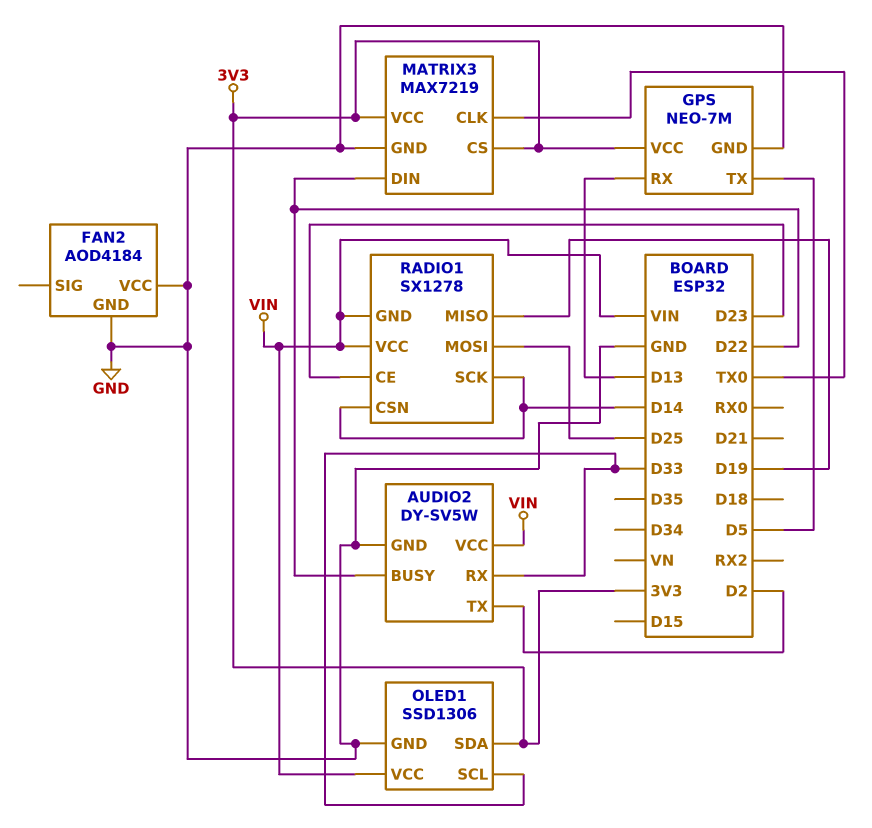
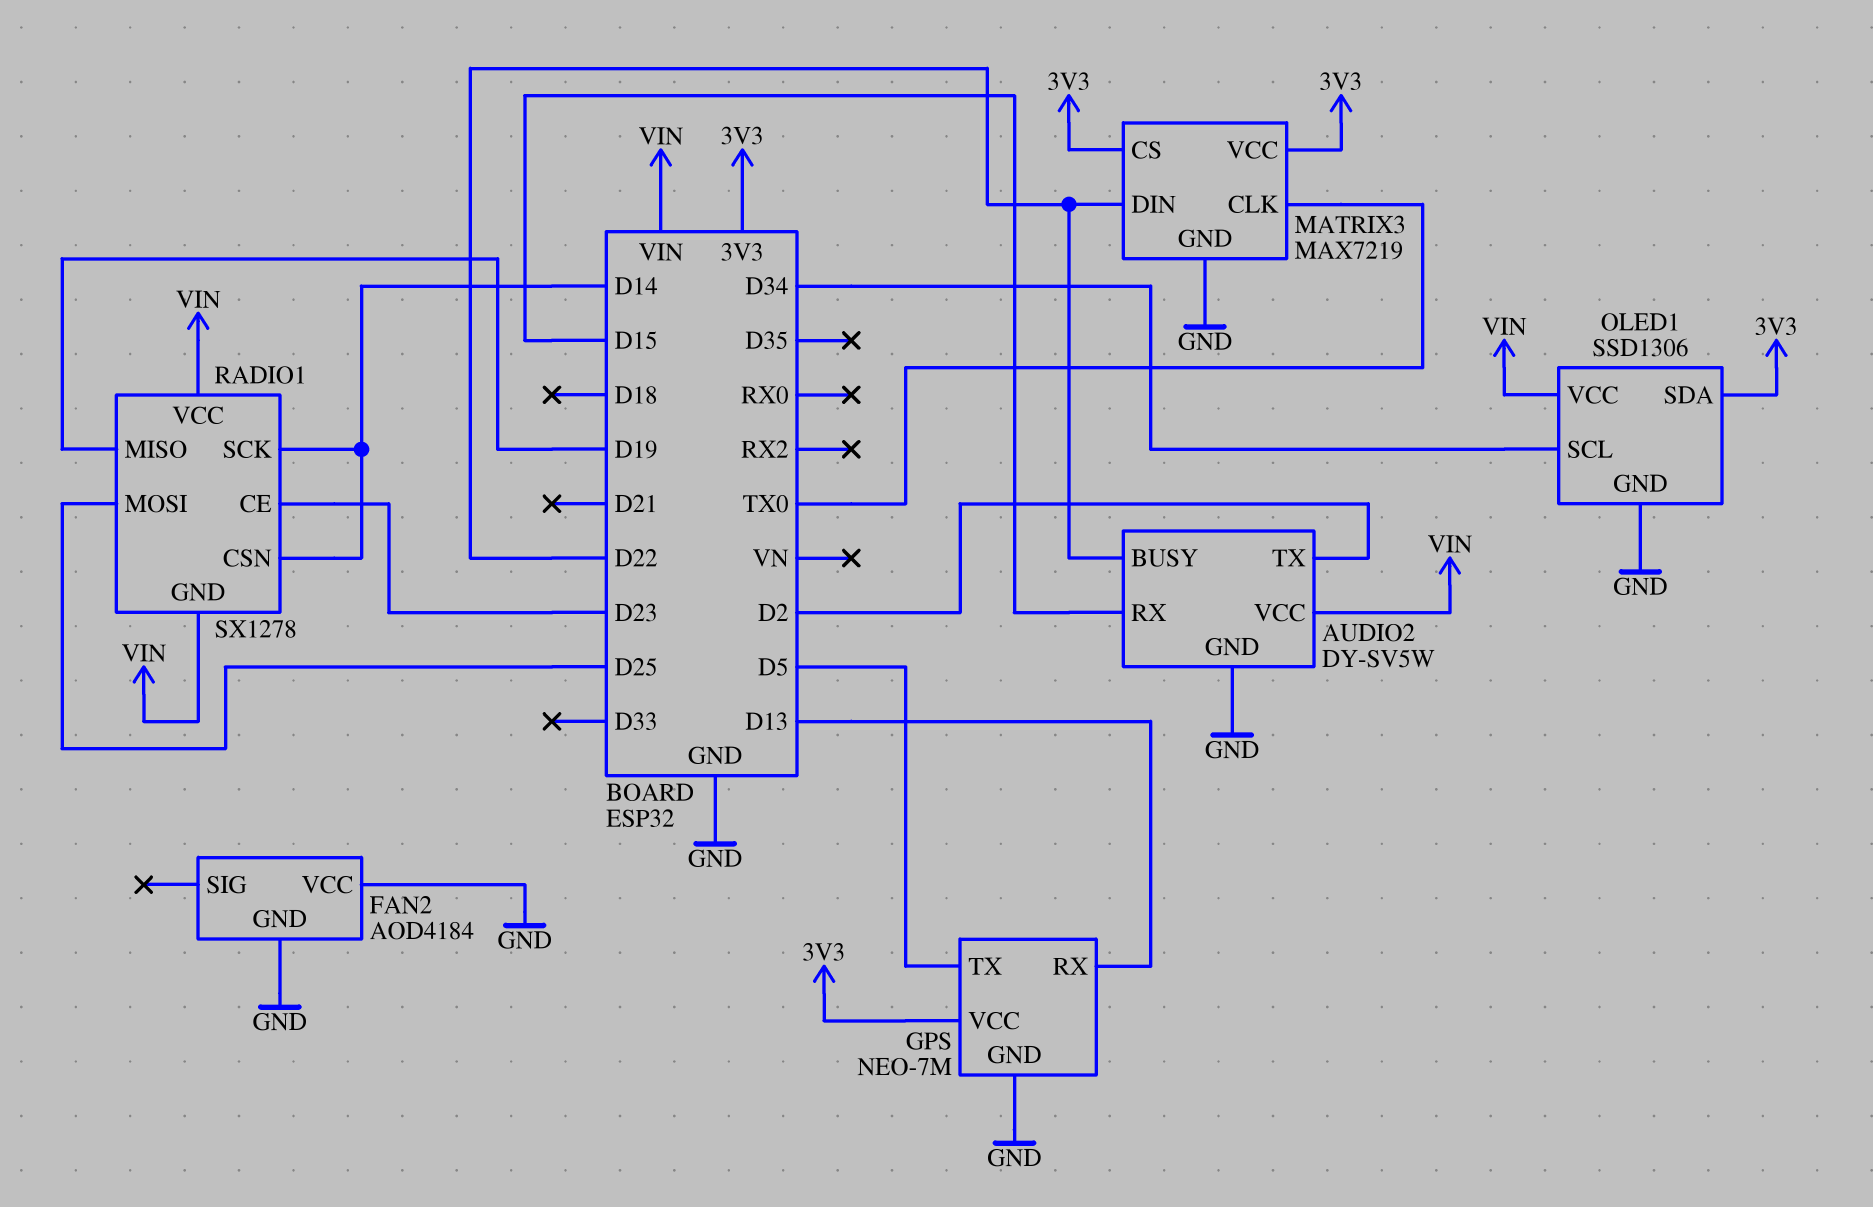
AUDIO2 pin RX: D33 -> D15
OLED1 pin SCL: D33 -> D34

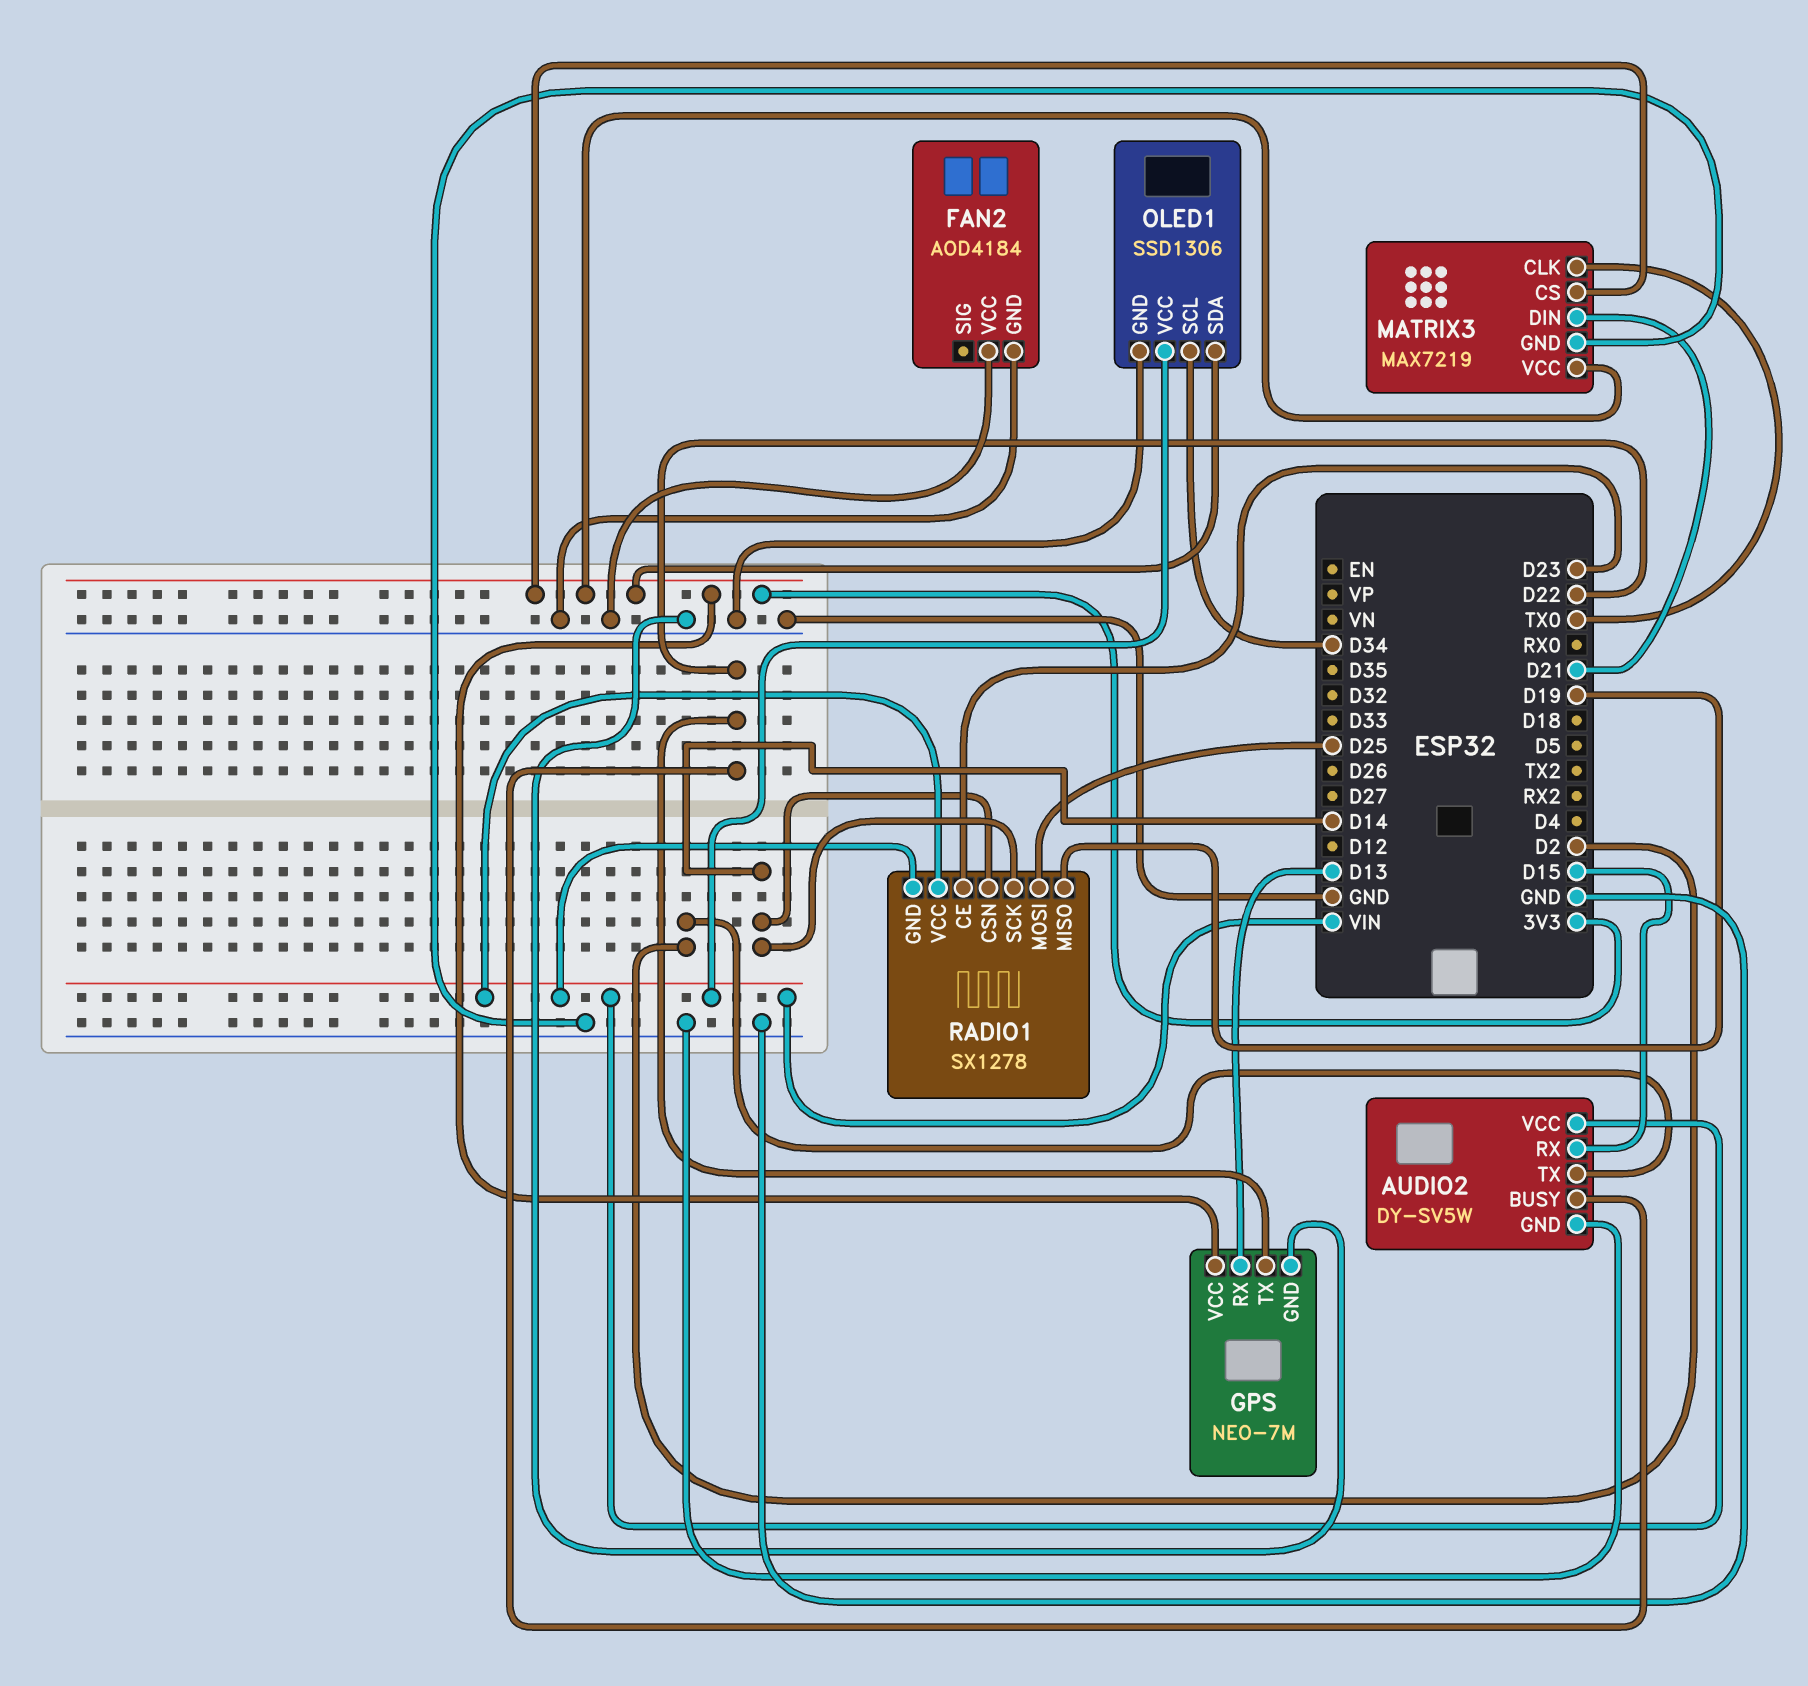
GPS pin TX: D5 -> D22
MATRIX3 pin DIN: D22 -> D21

